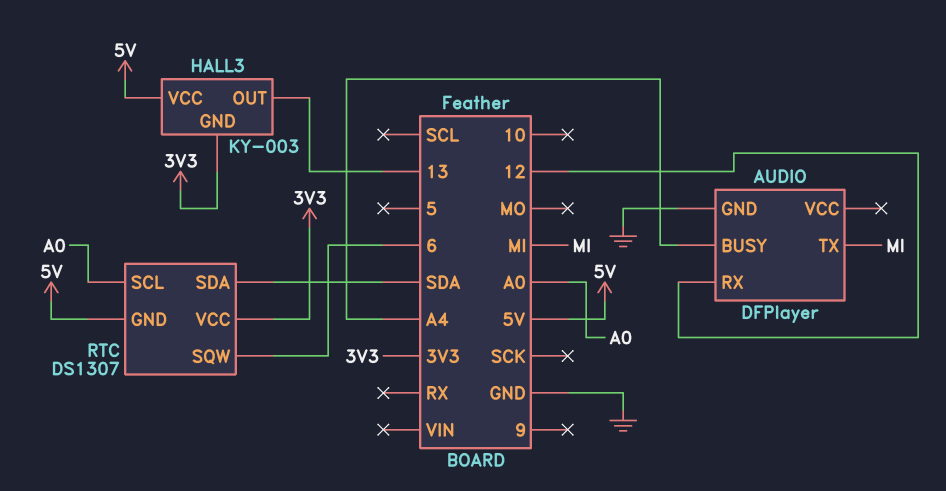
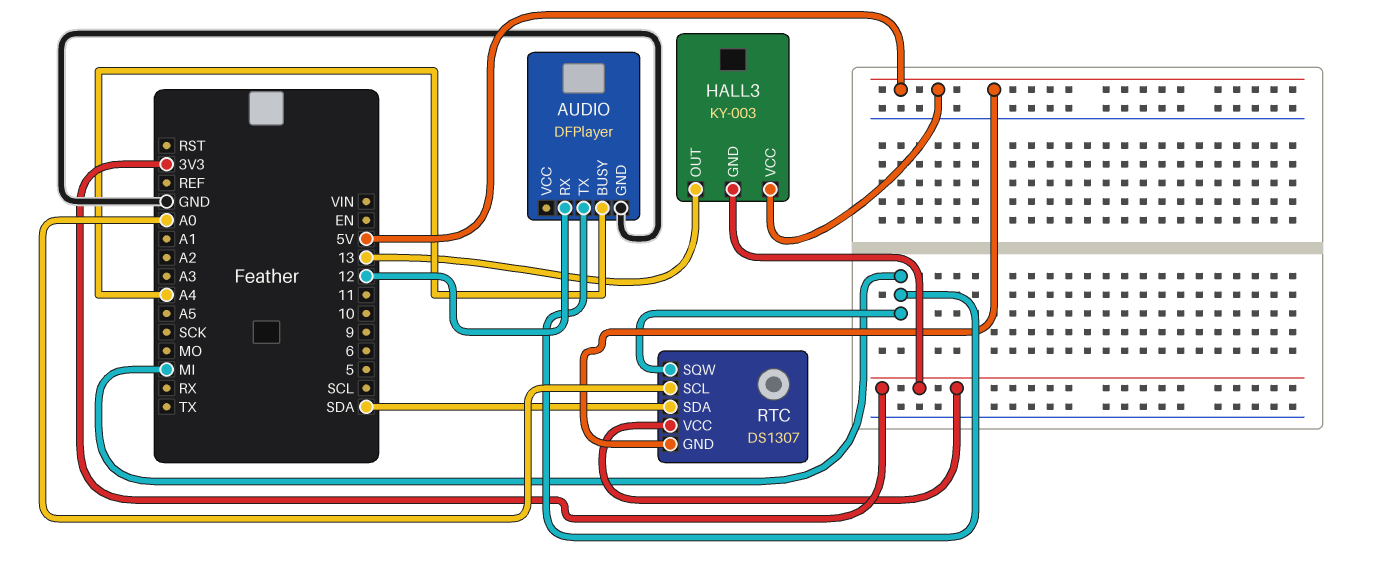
RTC pin SQW: 6 -> MI

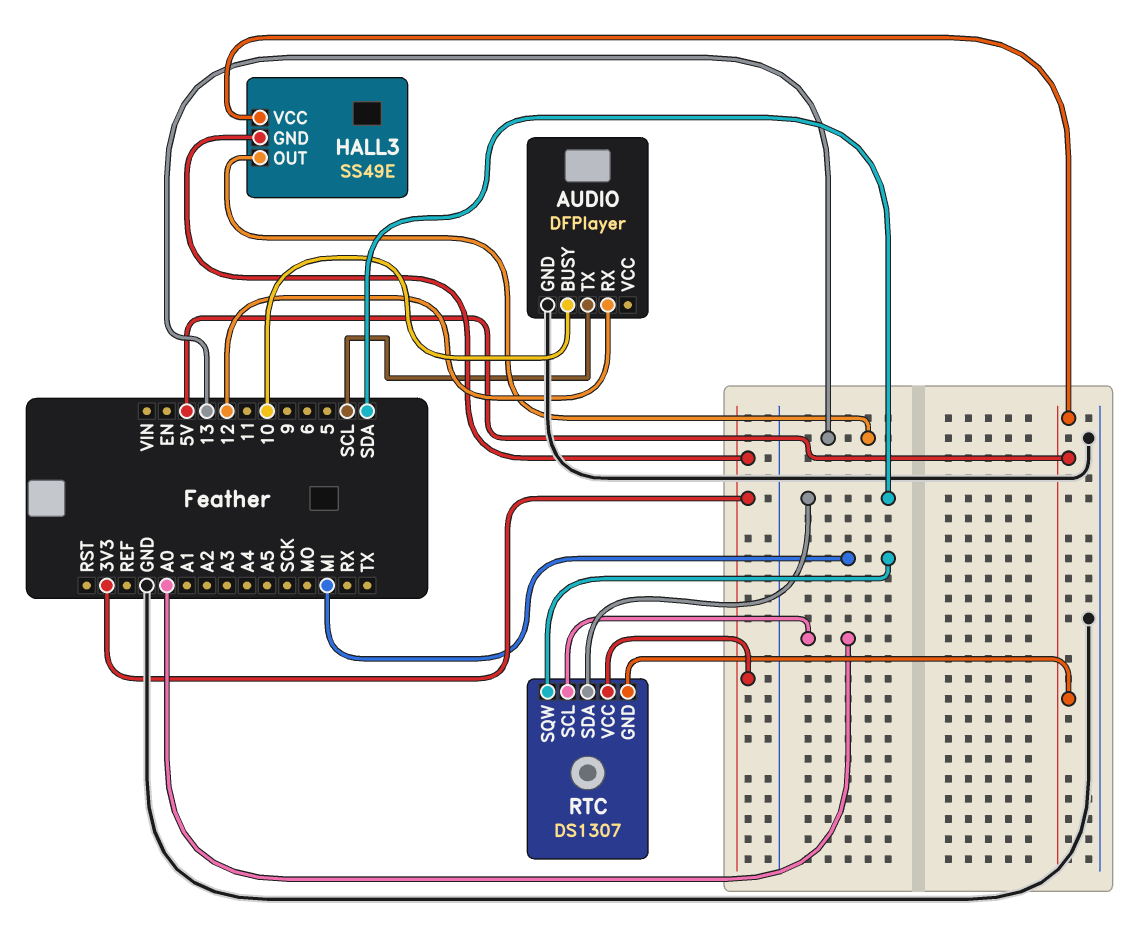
AUDIO pin BUSY: A4 -> 10
AUDIO pin TX: MI -> SCL
HALL3: KY-003 -> SS49E

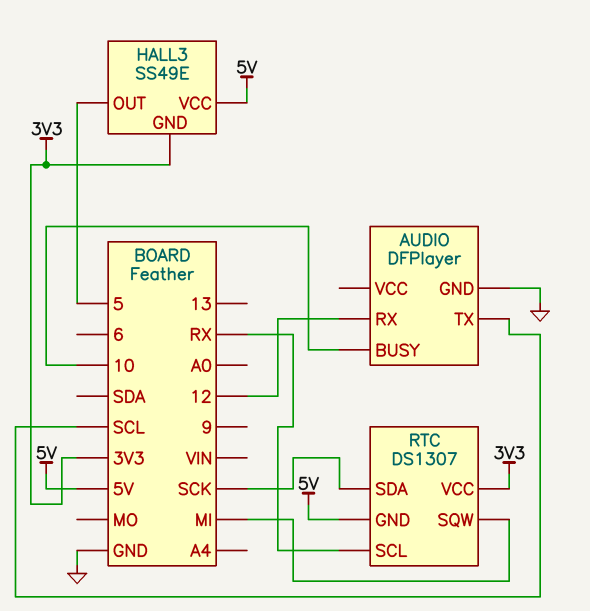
HALL3 pin OUT: 13 -> 5
RTC pin SCL: A0 -> RX
RTC pin SDA: SDA -> SCK

